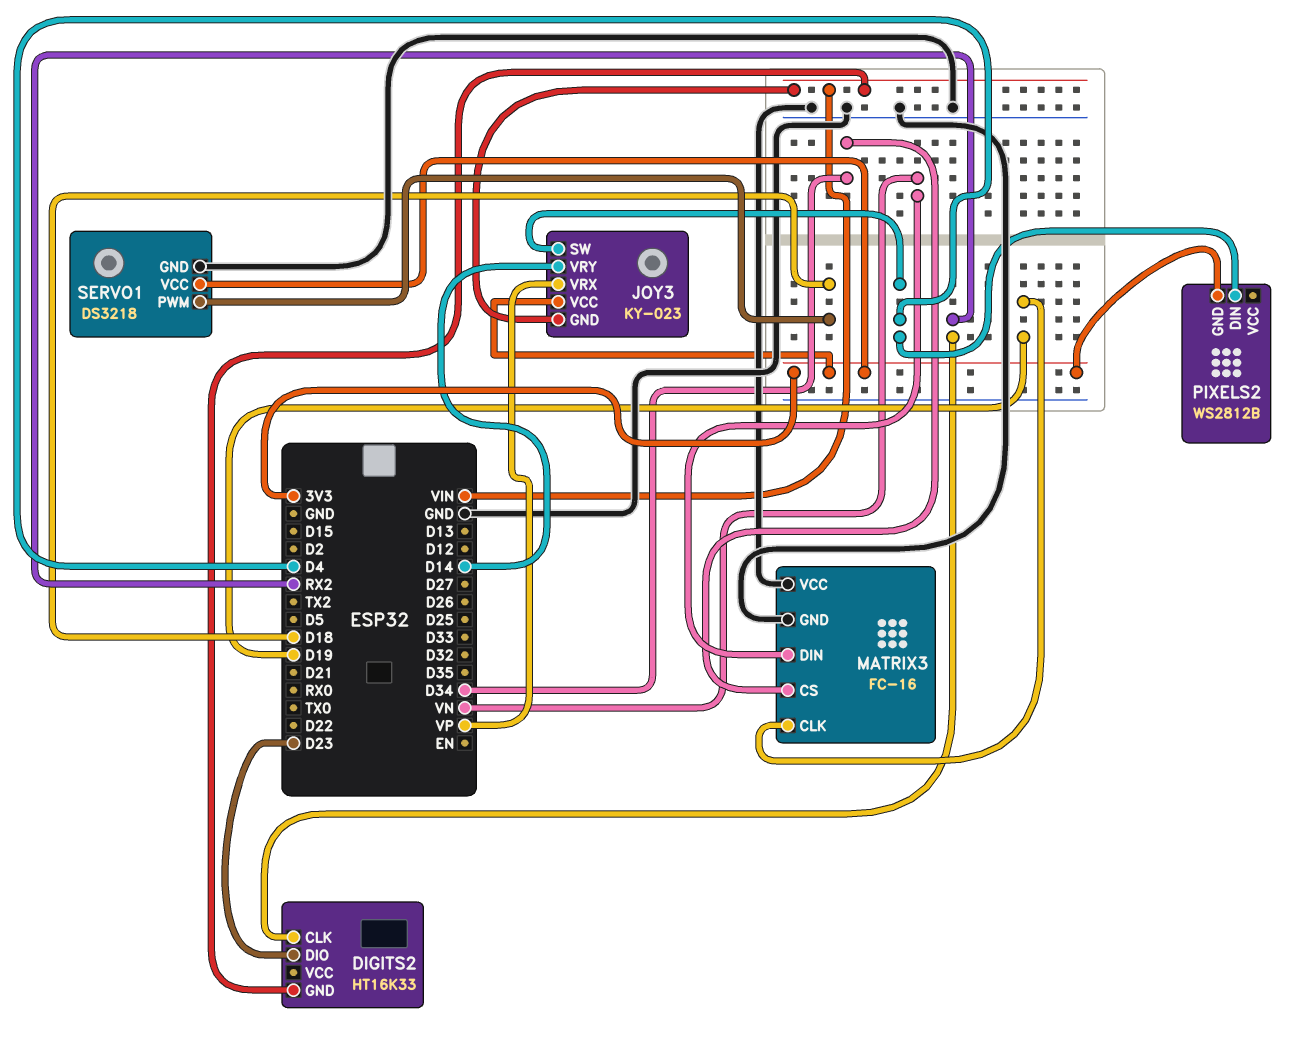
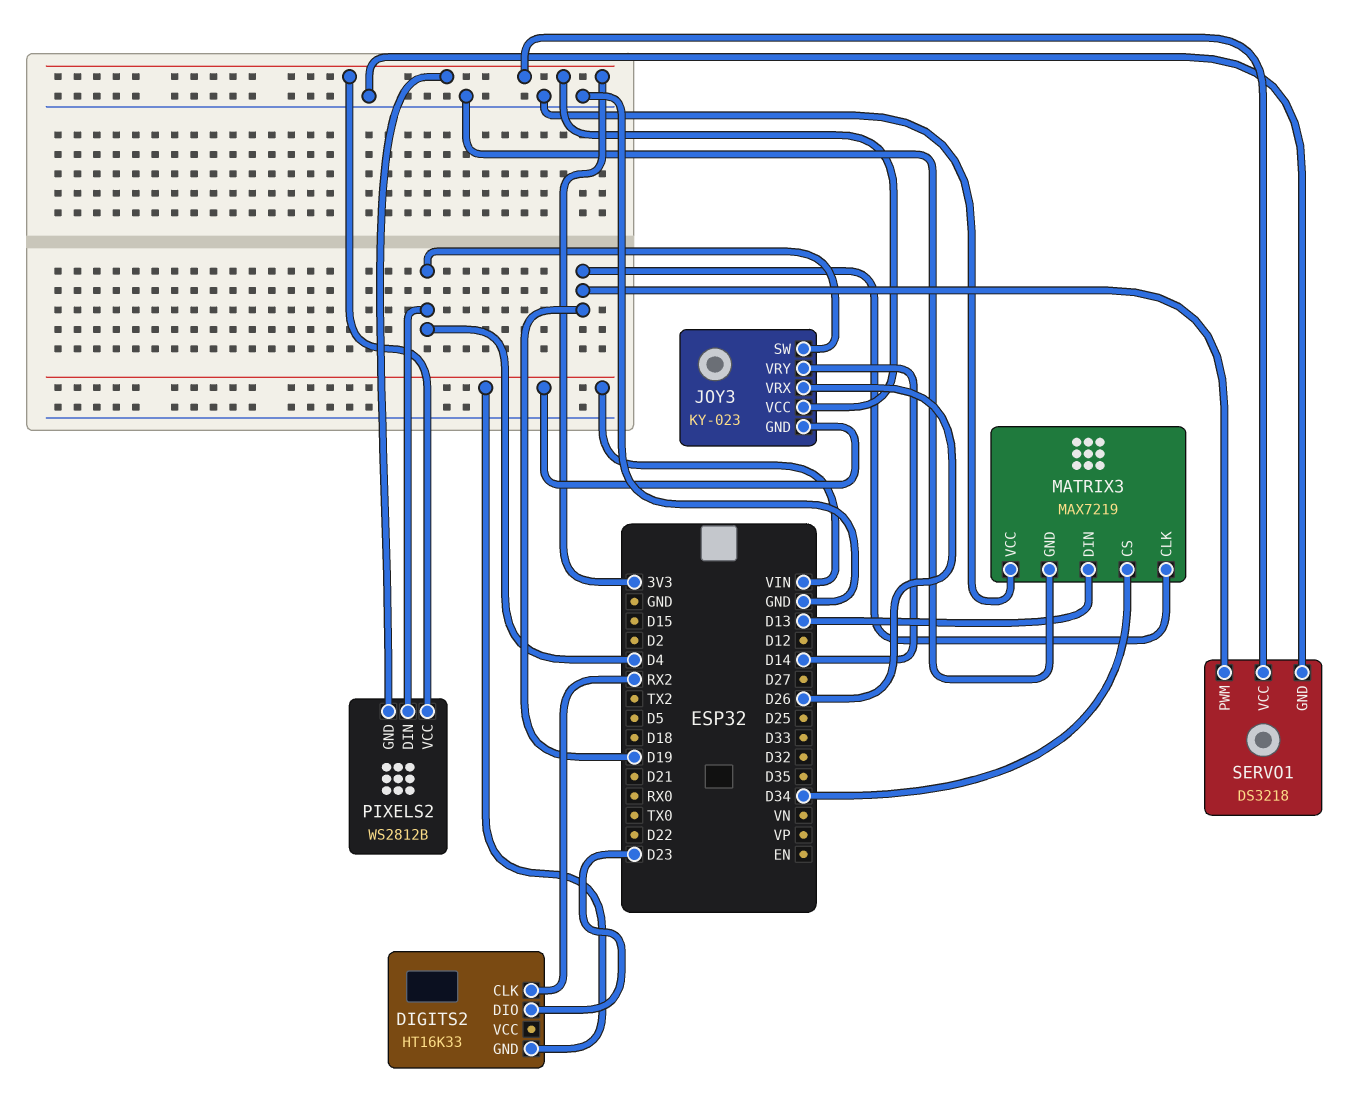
JOY3 pin VRX: VP -> D26
MATRIX3: FC-16 -> MAX7219
MATRIX3 pin DIN: VN -> D13
PIXELS2 pin VCC: none -> 3V3
SERVO1 pin PWM: D18 -> D19

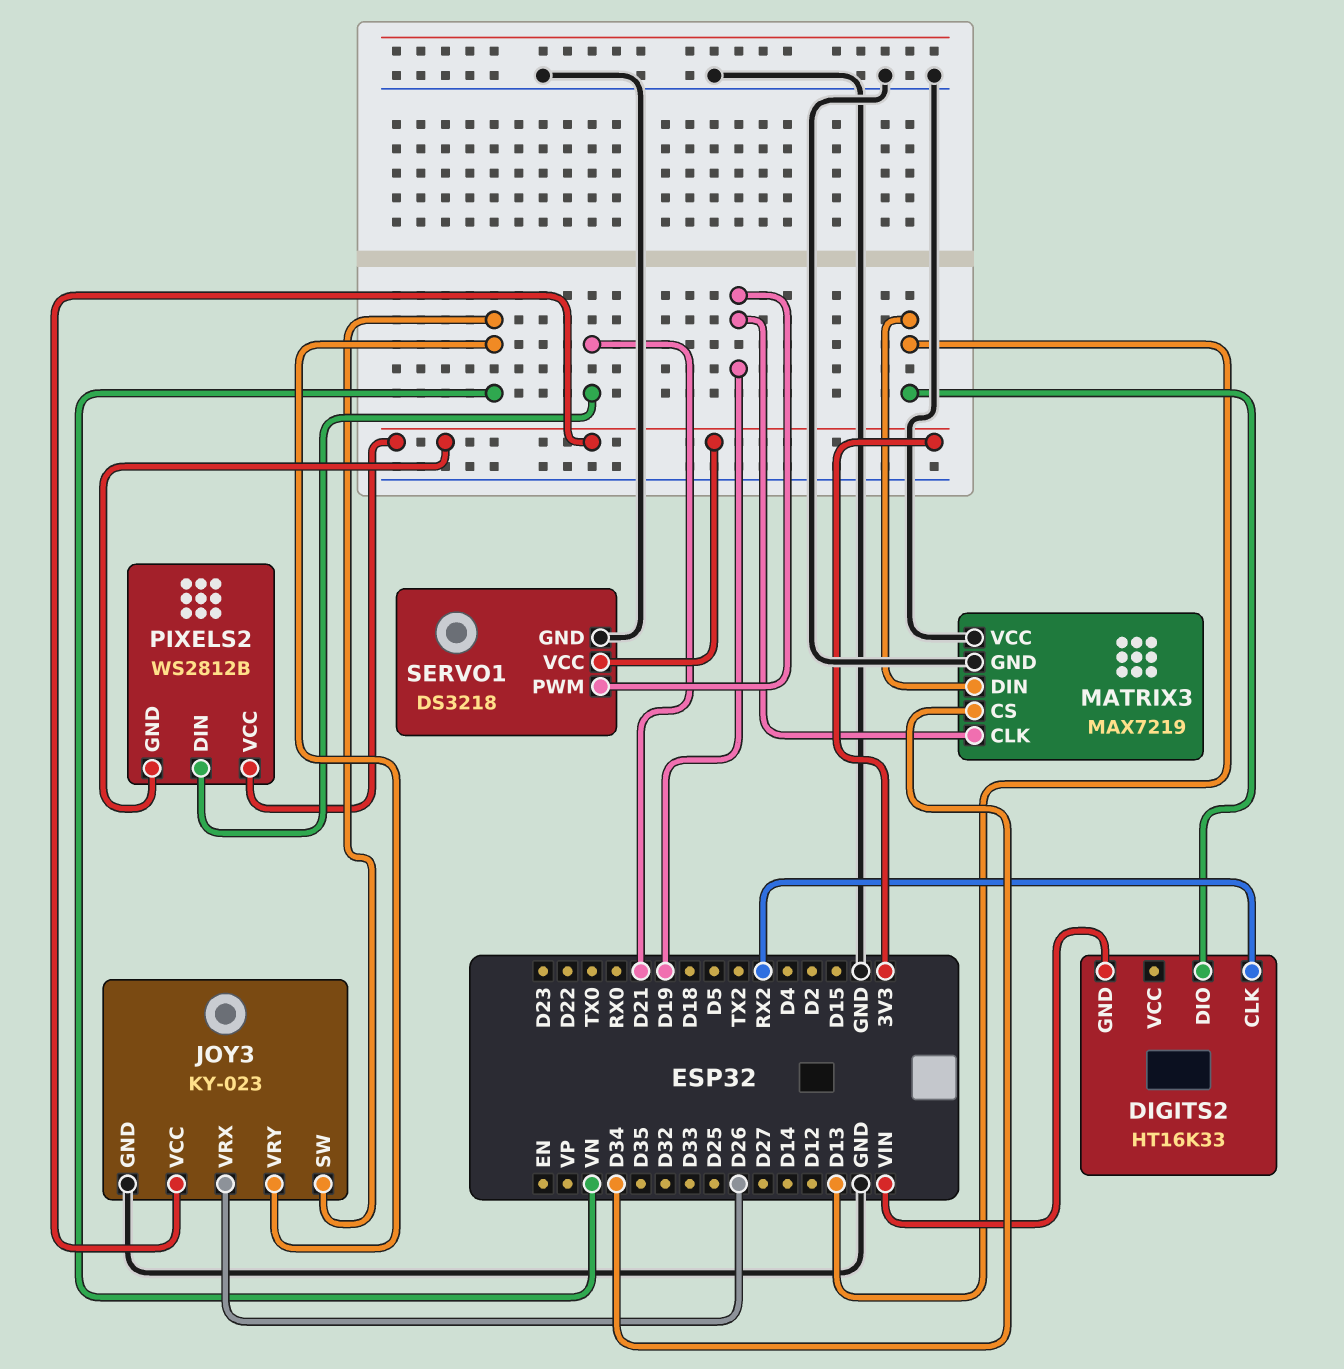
DIGITS2 pin DIO: D23 -> D13
JOY3 pin GND: VIN -> GND
JOY3 pin SW: D4 -> VN
JOY3 pin VRY: D14 -> VN
PIXELS2 pin DIN: D4 -> D21

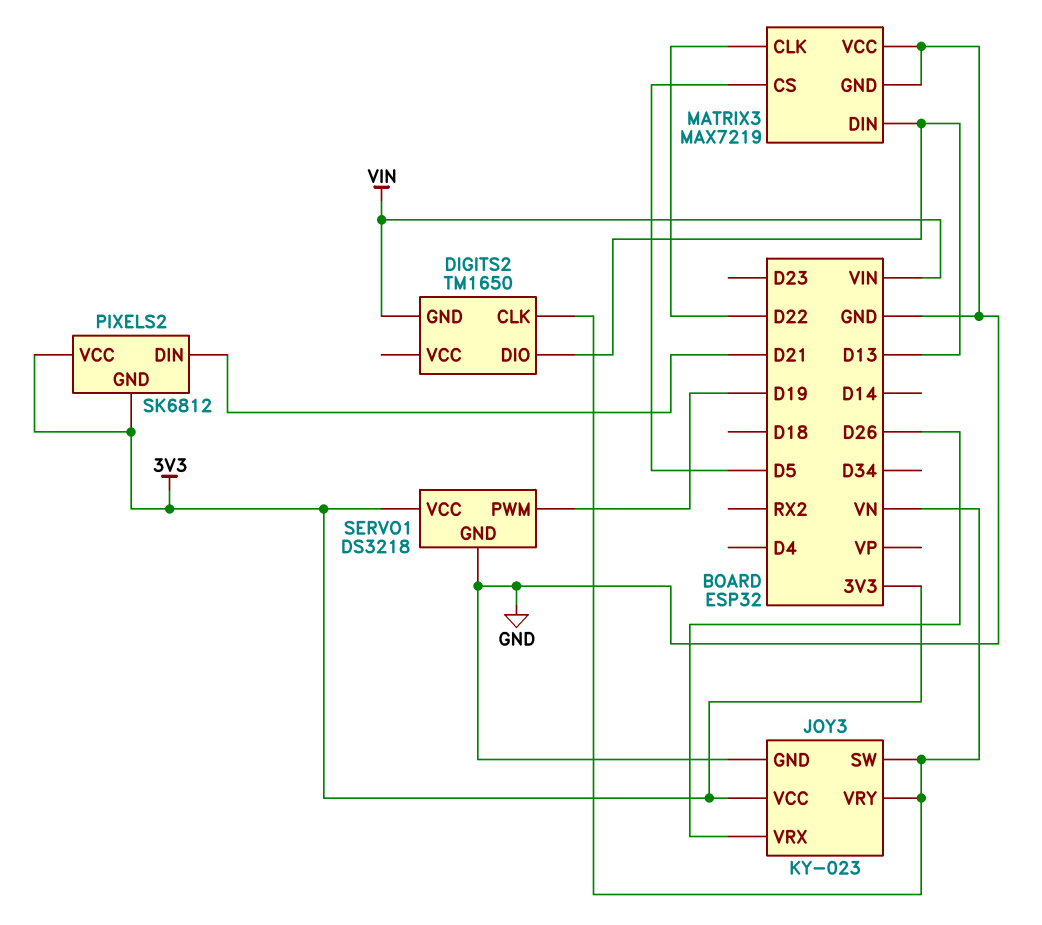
DIGITS2: HT16K33 -> TM1650
DIGITS2 pin CLK: RX2 -> VN
MATRIX3 pin CLK: D19 -> D22
MATRIX3 pin CS: D34 -> D5
PIXELS2: WS2812B -> SK6812

